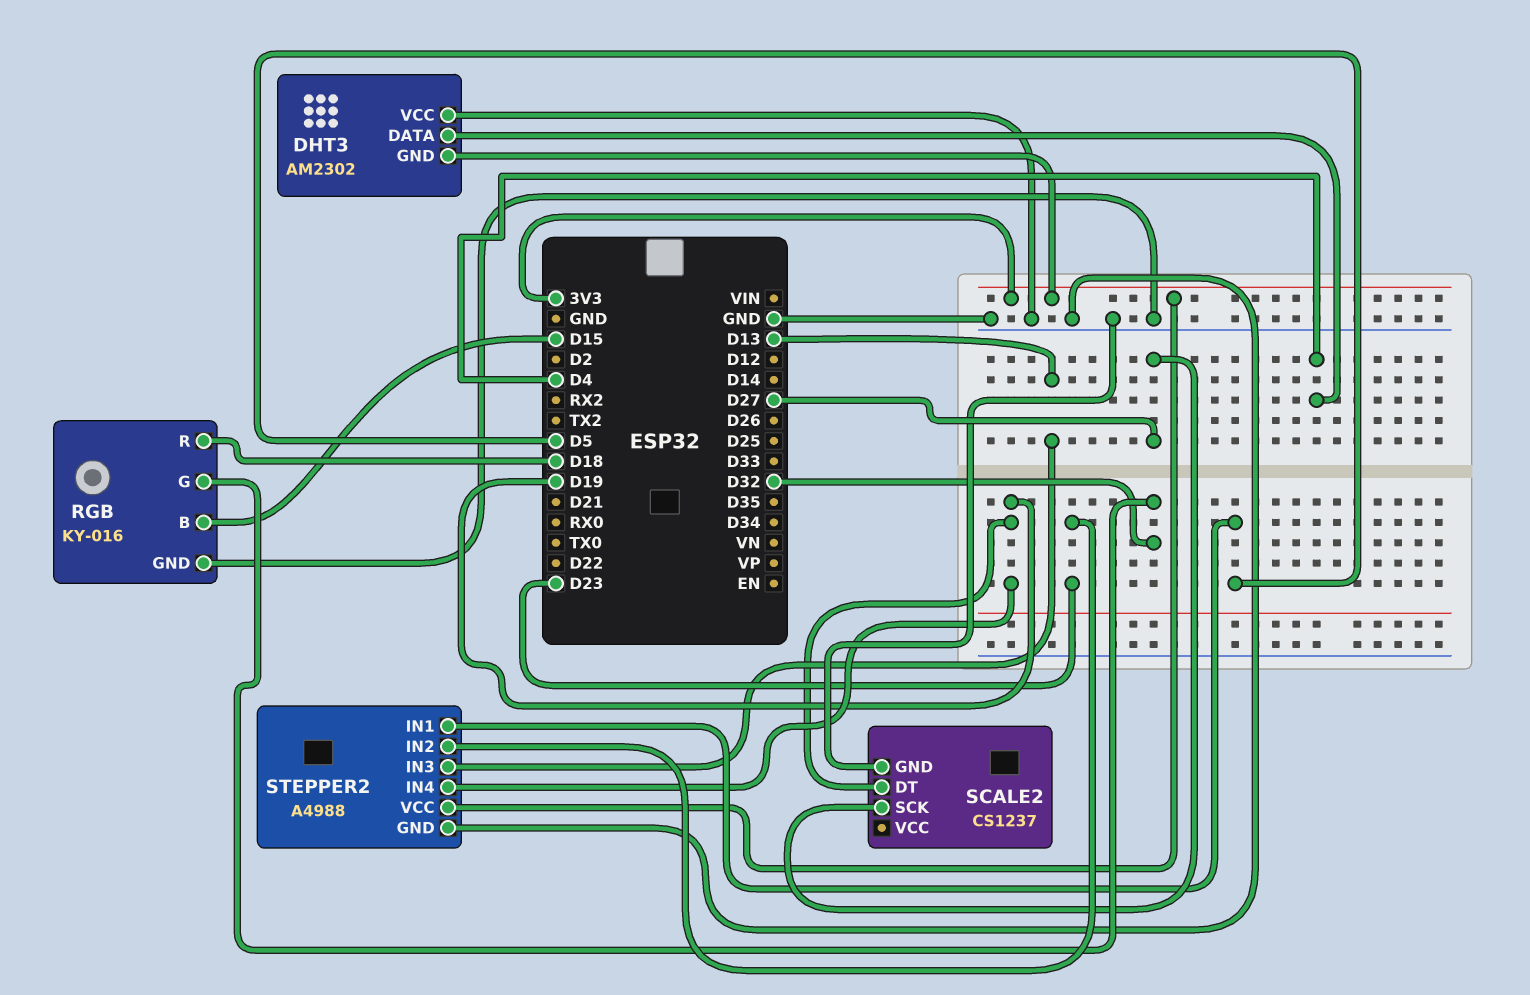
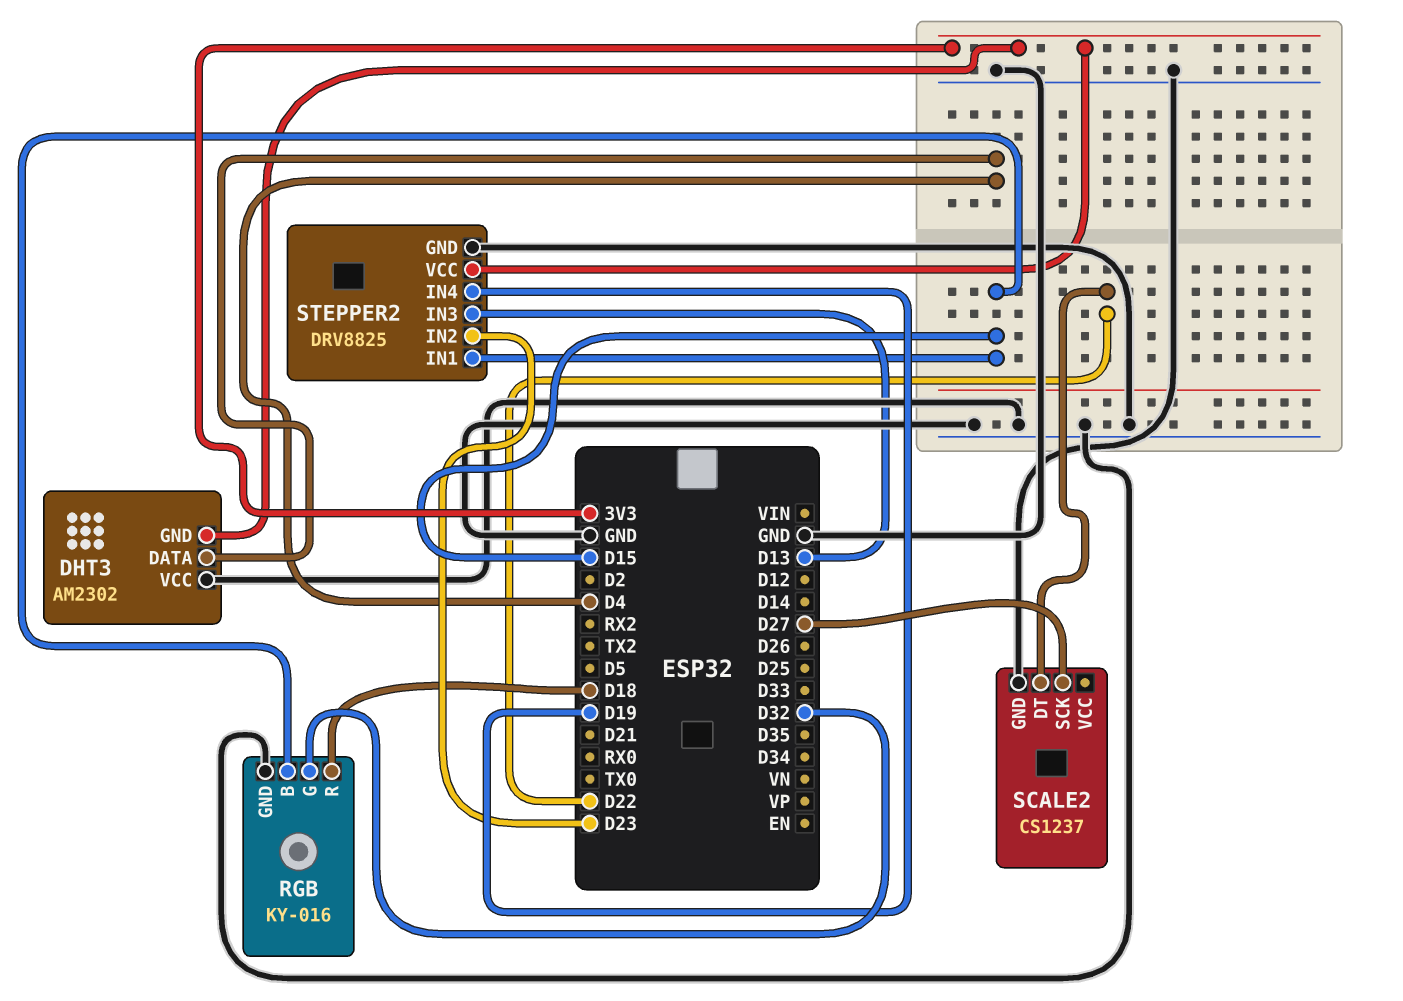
SCALE2 pin DT: D19 -> D22
STEPPER2: A4988 -> DRV8825
STEPPER2 pin IN1: D5 -> D15

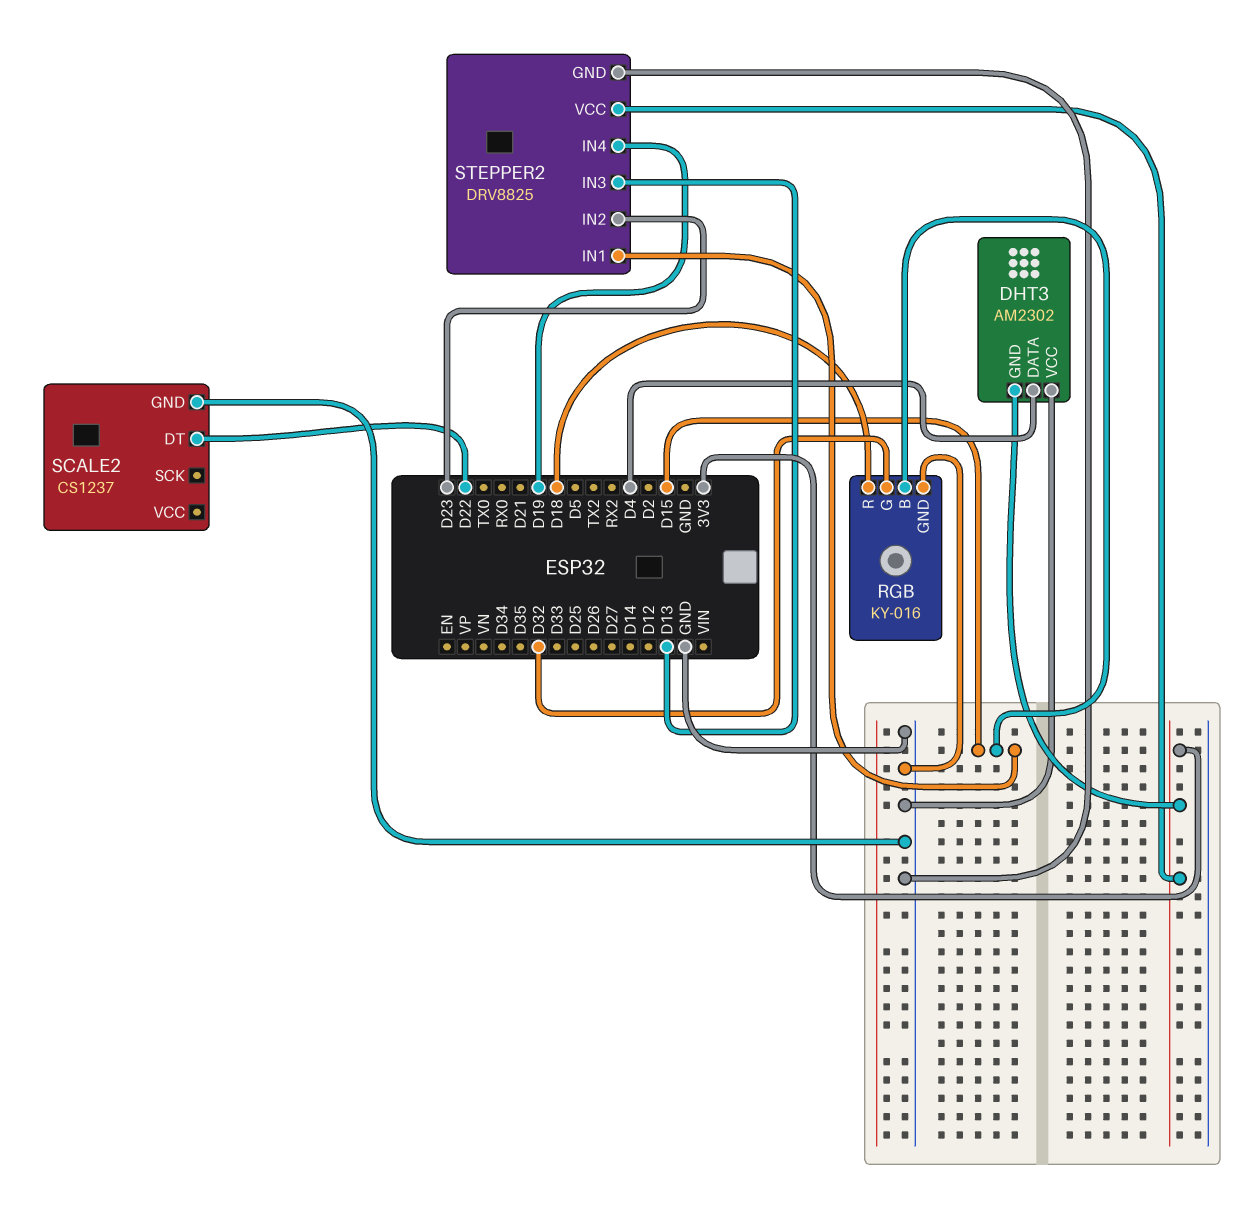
SCALE2 pin SCK: D27 -> none

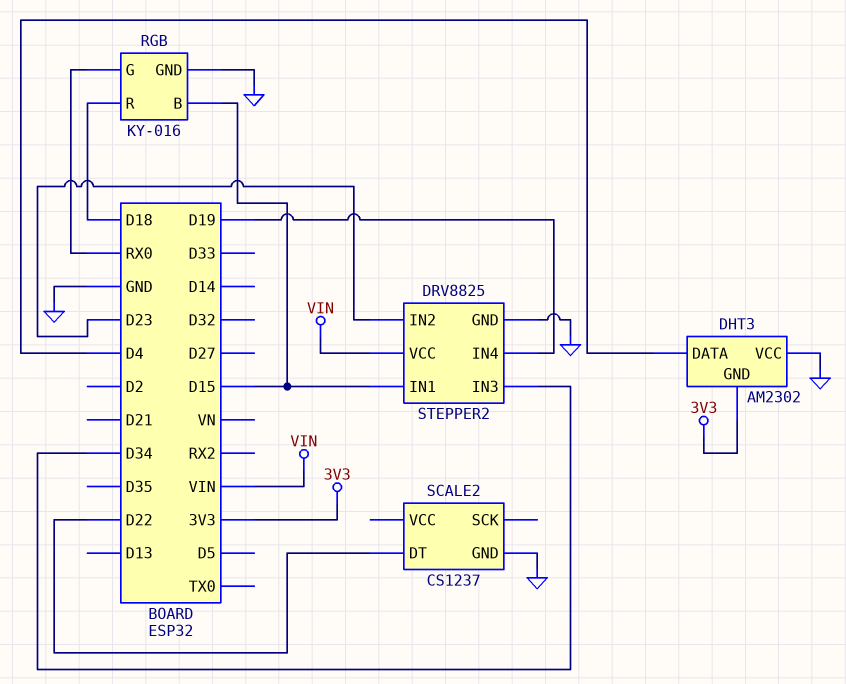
RGB pin G: D32 -> RX0
STEPPER2 pin IN3: D13 -> D34
STEPPER2 pin VCC: 3V3 -> VIN

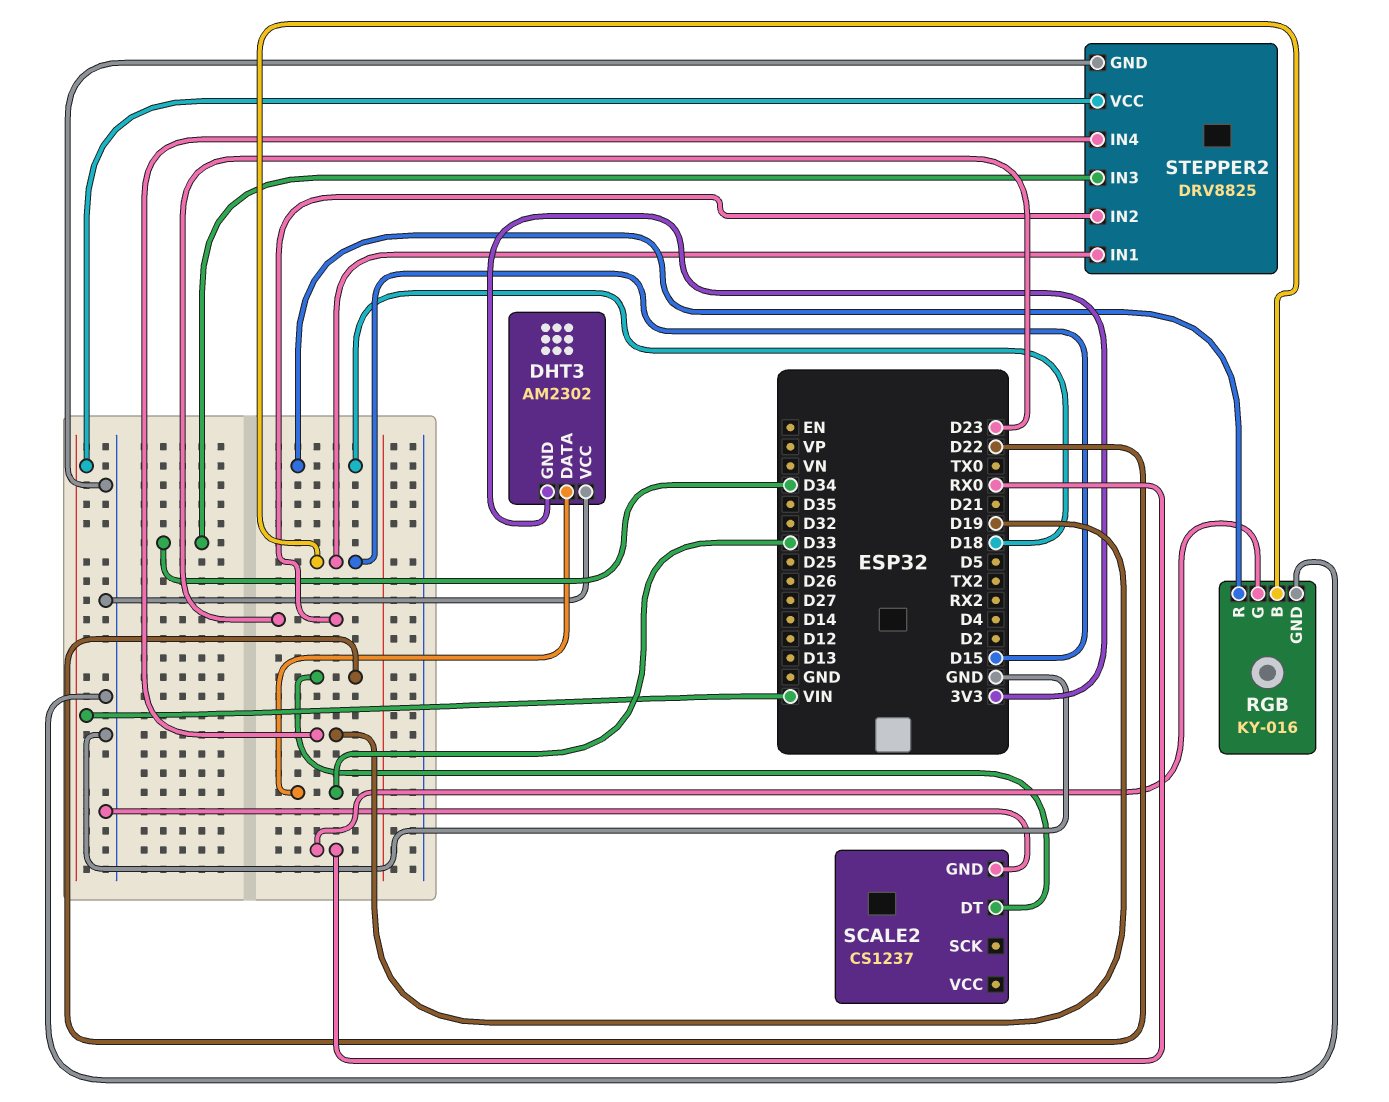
DHT3 pin DATA: D4 -> D33

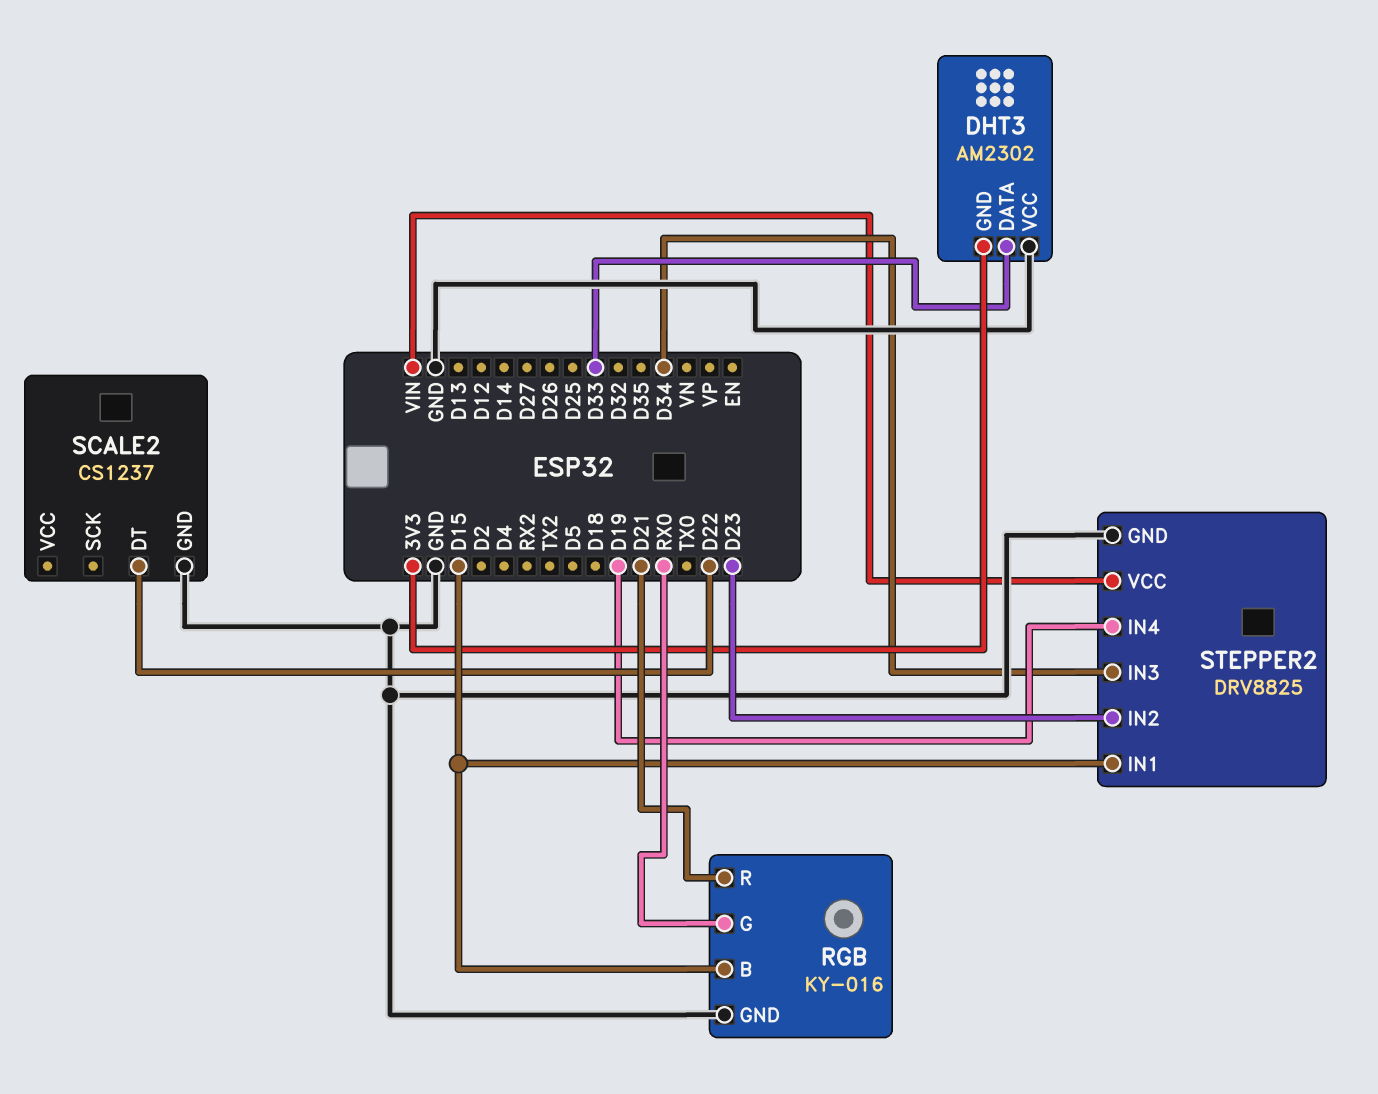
RGB pin R: D18 -> D21

